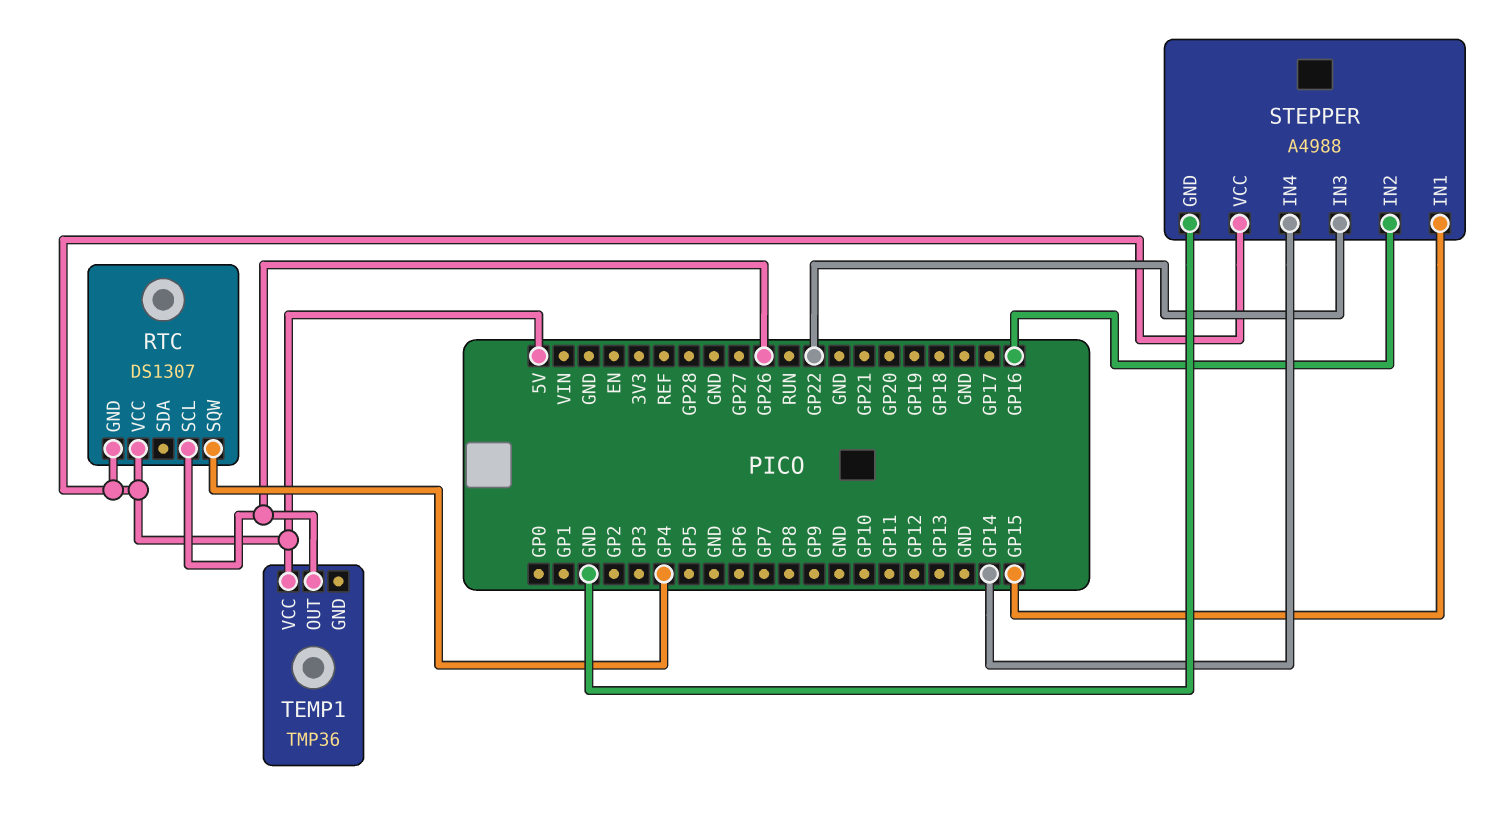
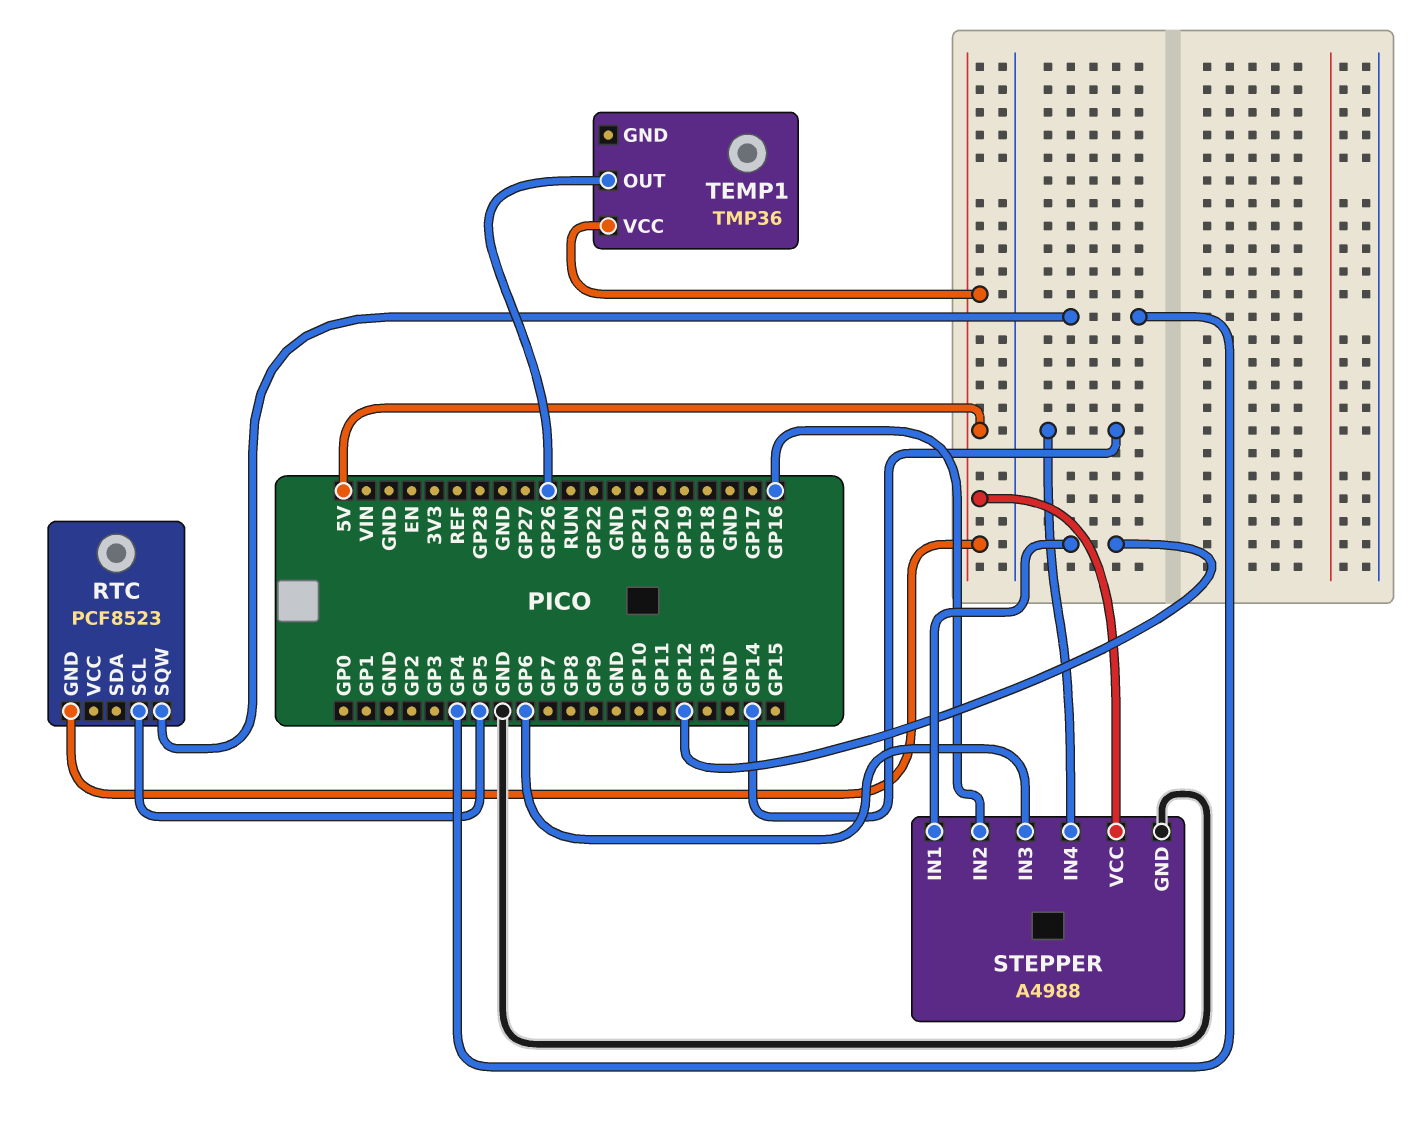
RTC: DS1307 -> PCF8523
RTC pin SCL: GP26 -> GP5
RTC pin VCC: 5V -> none
STEPPER pin IN1: GP15 -> GP12
STEPPER pin IN3: GP22 -> GP6

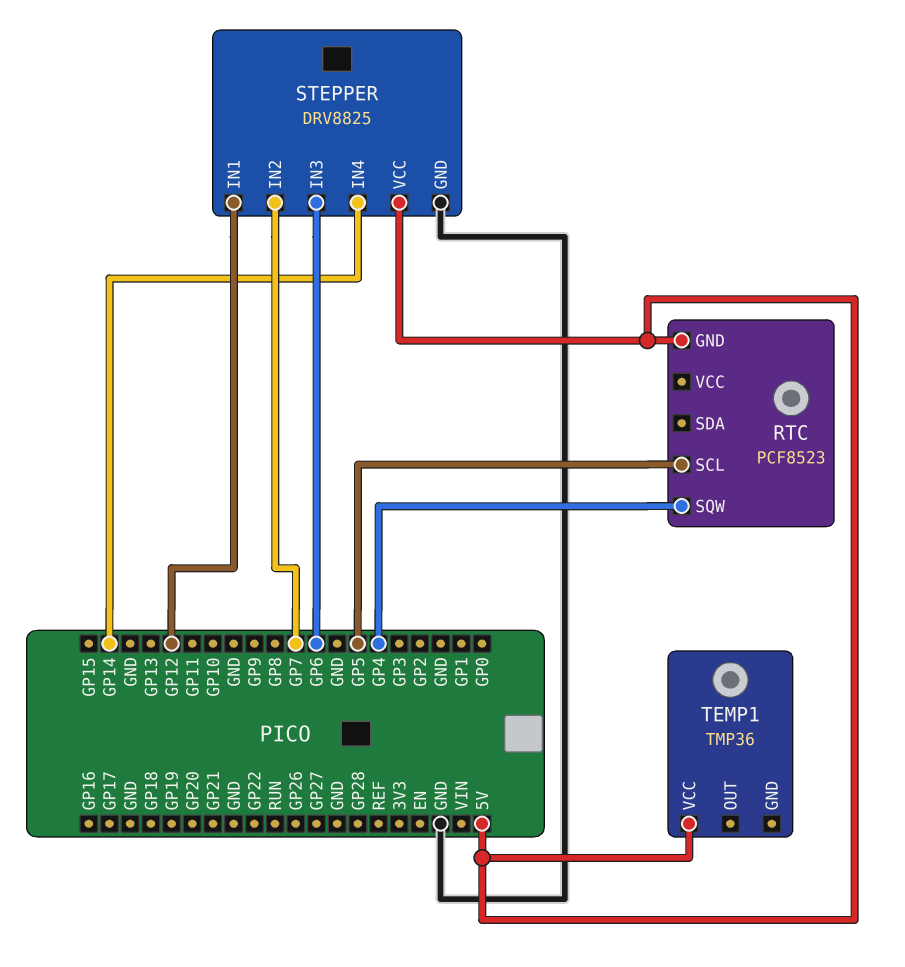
STEPPER: A4988 -> DRV8825
STEPPER pin IN2: GP16 -> GP7
TEMP1 pin OUT: GP26 -> none

